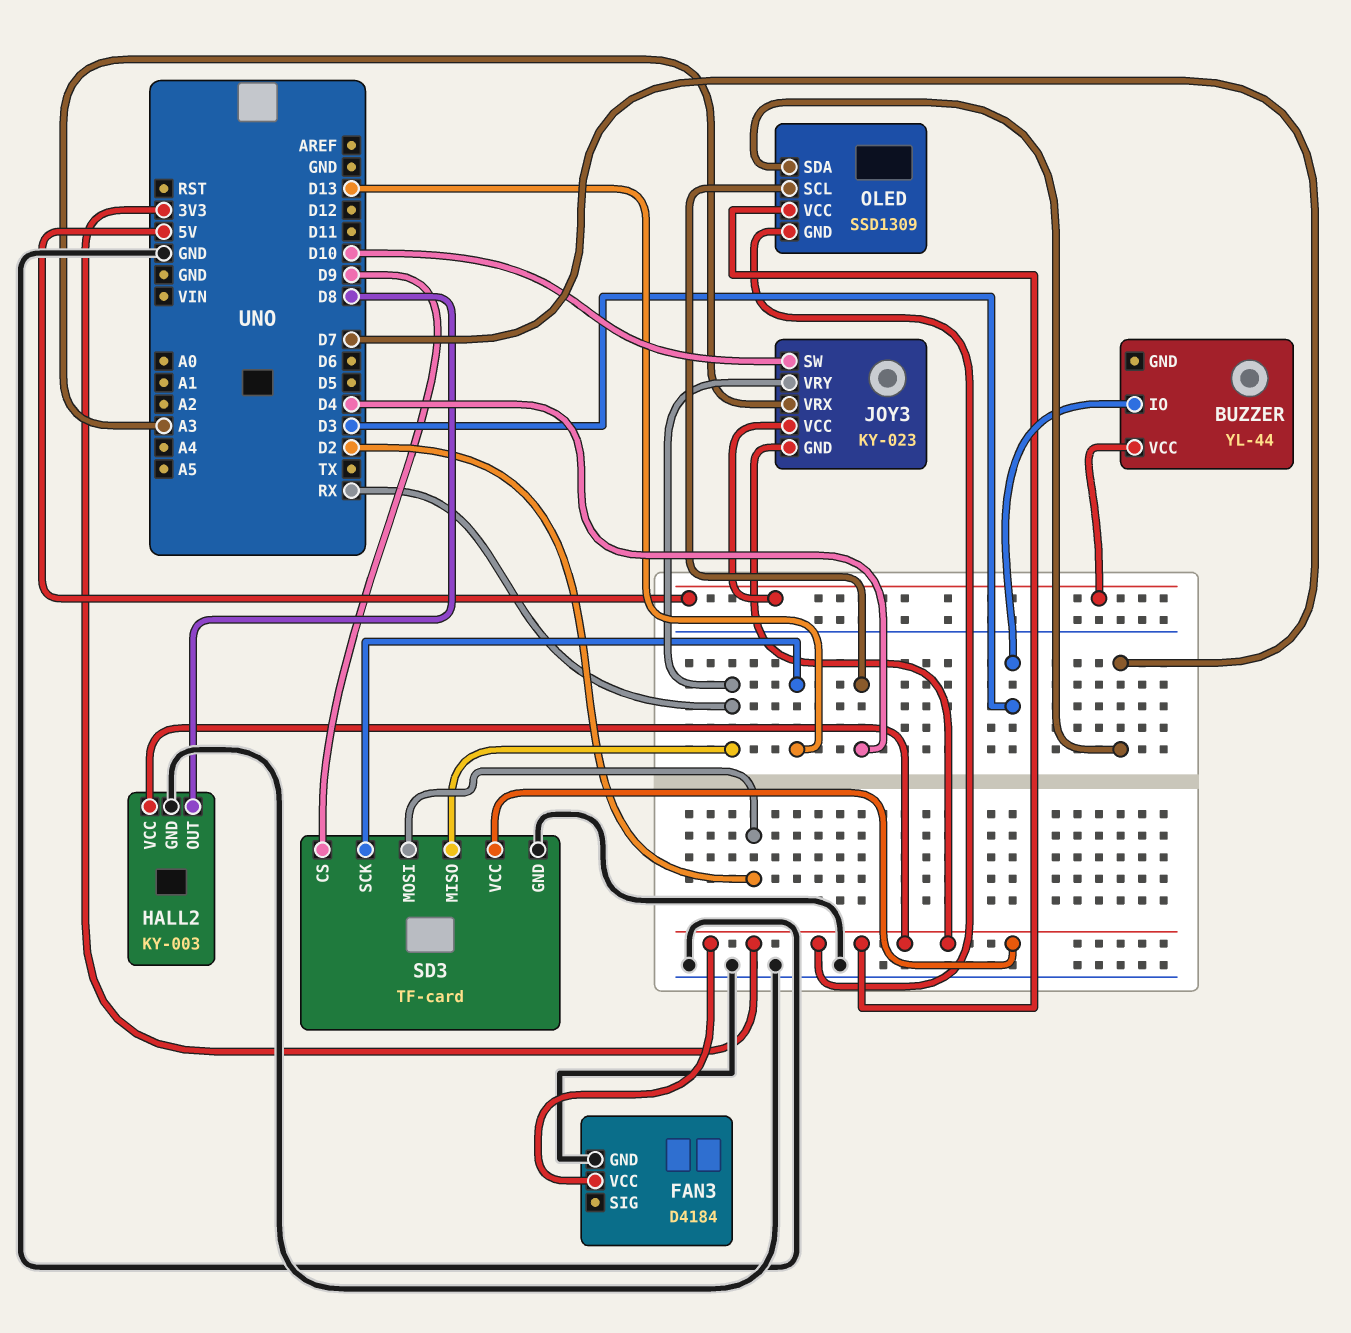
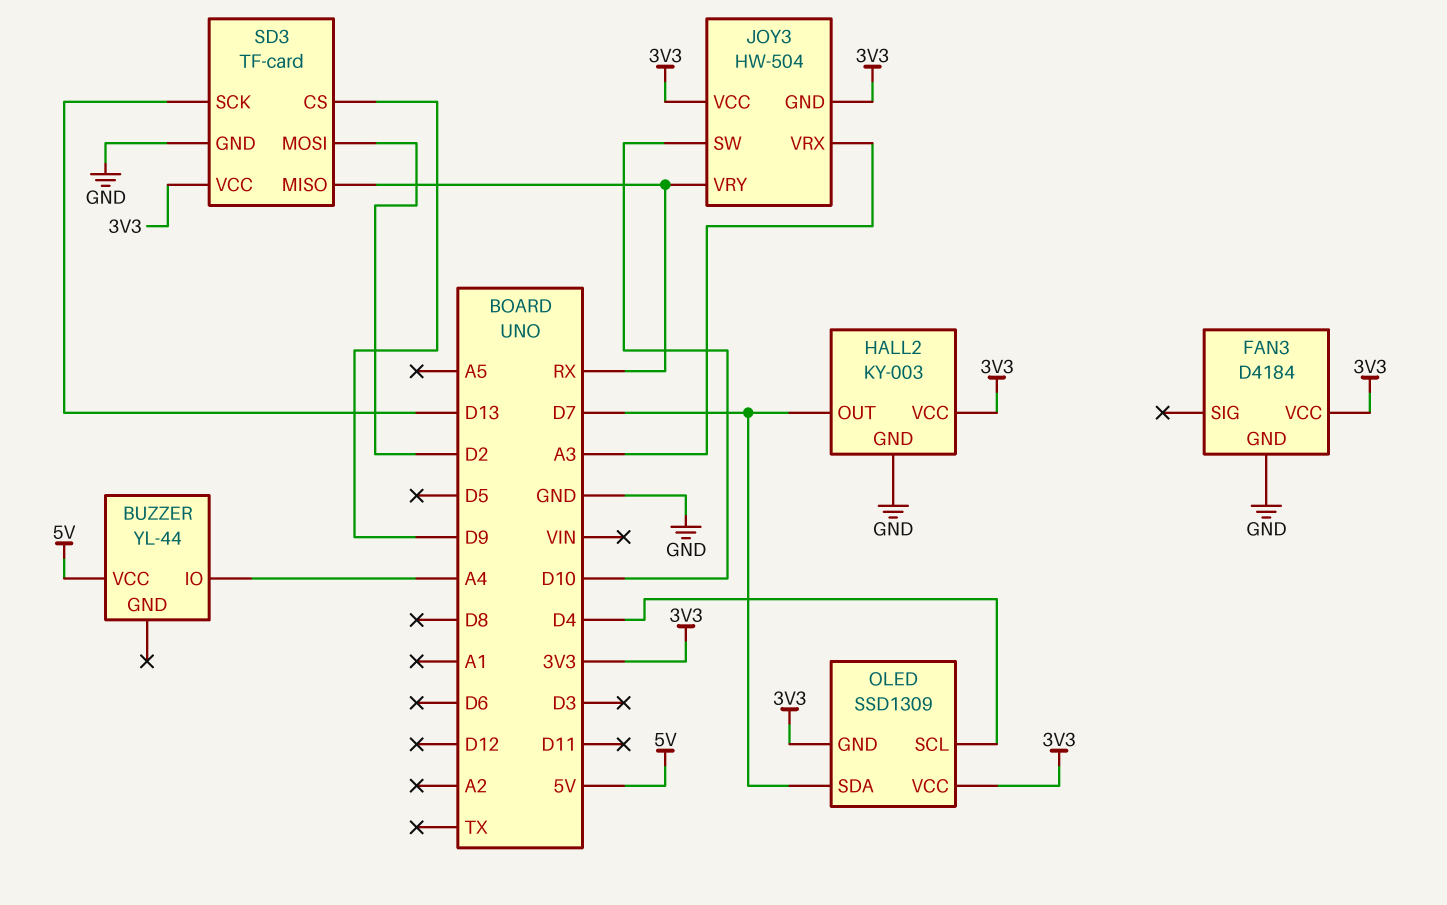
BUZZER pin IO: D3 -> A4
HALL2 pin OUT: D8 -> D7
JOY3: KY-023 -> HW-504
JOY3 pin VCC: 5V -> 3V3

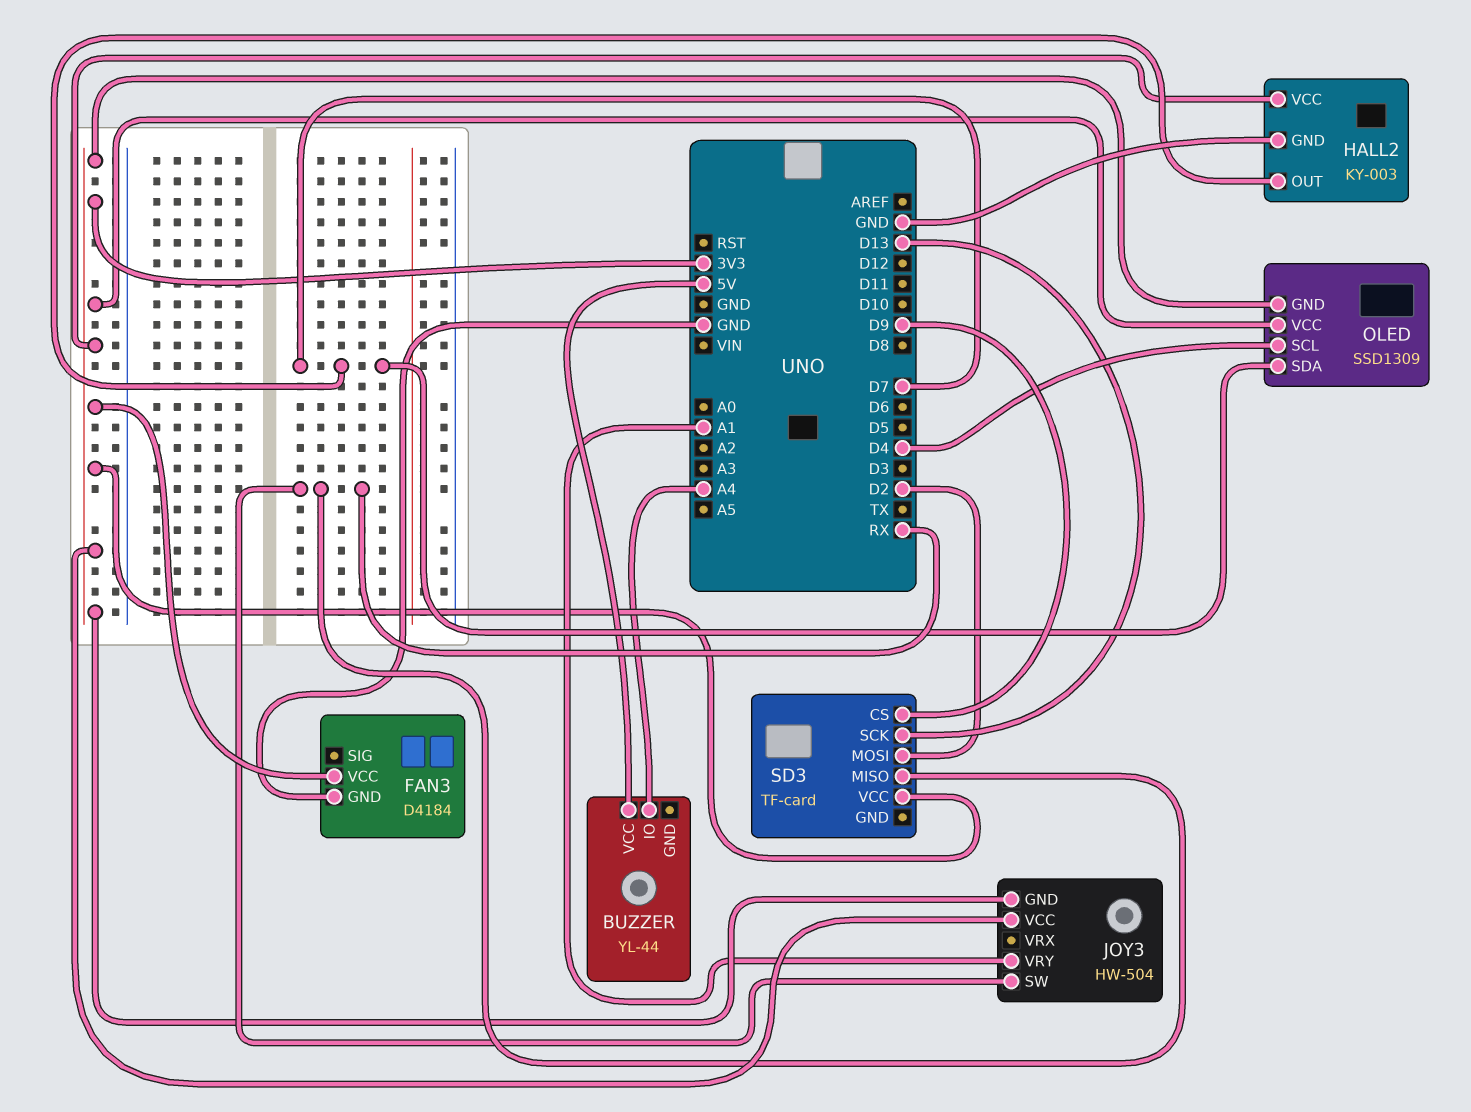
JOY3 pin SW: D10 -> RX
JOY3 pin VRX: A3 -> none
JOY3 pin VRY: RX -> A1
SD3 pin GND: GND -> none

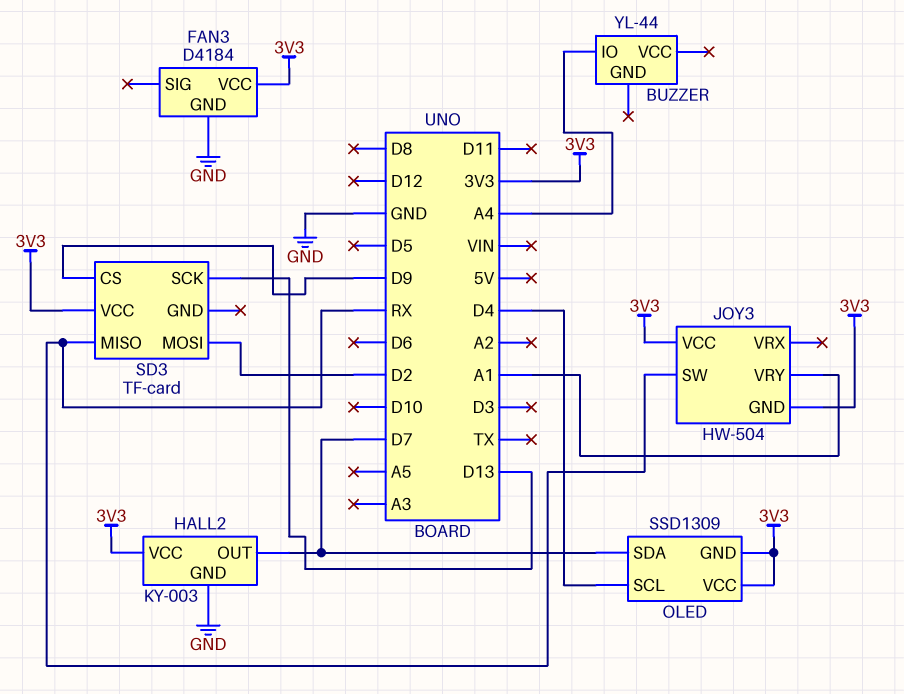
BUZZER pin VCC: 5V -> none

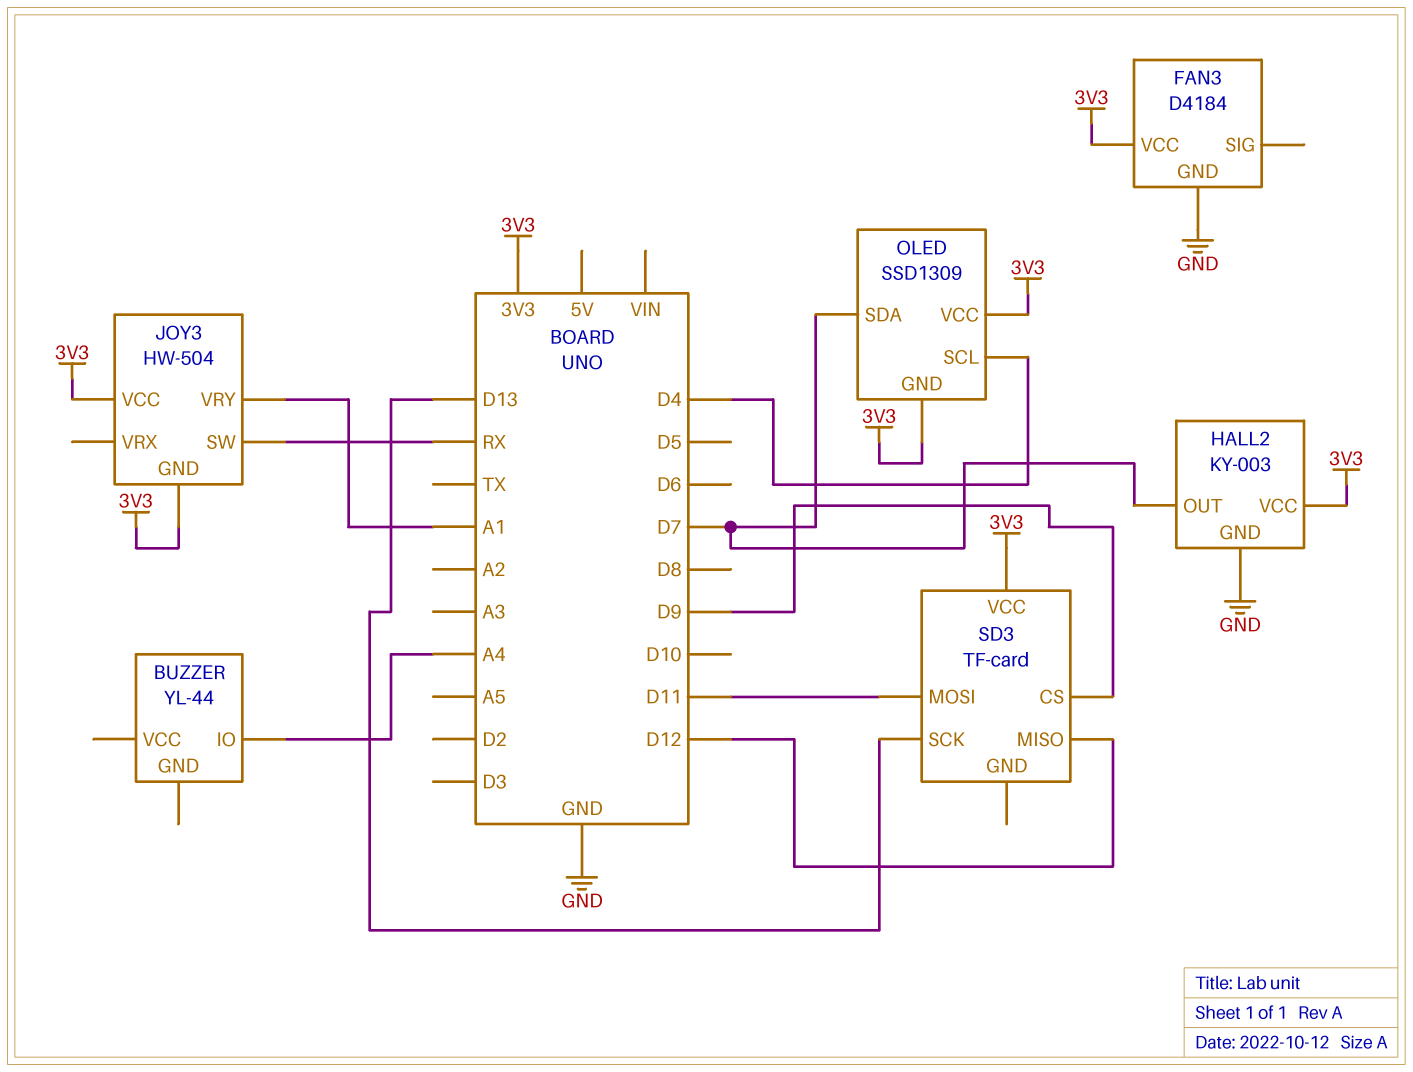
SD3 pin MISO: RX -> D12
SD3 pin MOSI: D2 -> D11

